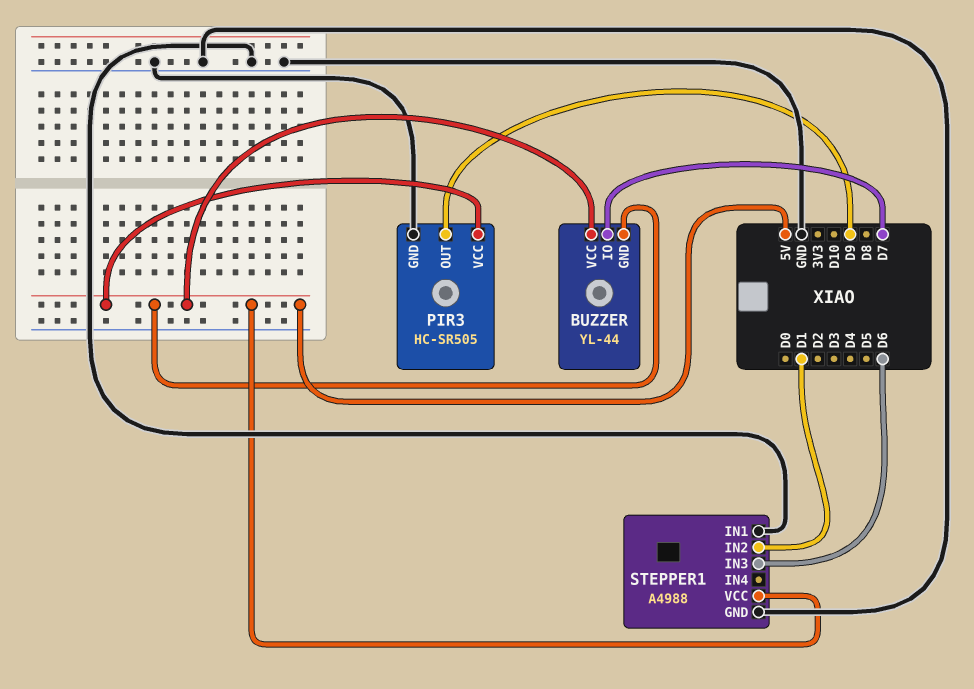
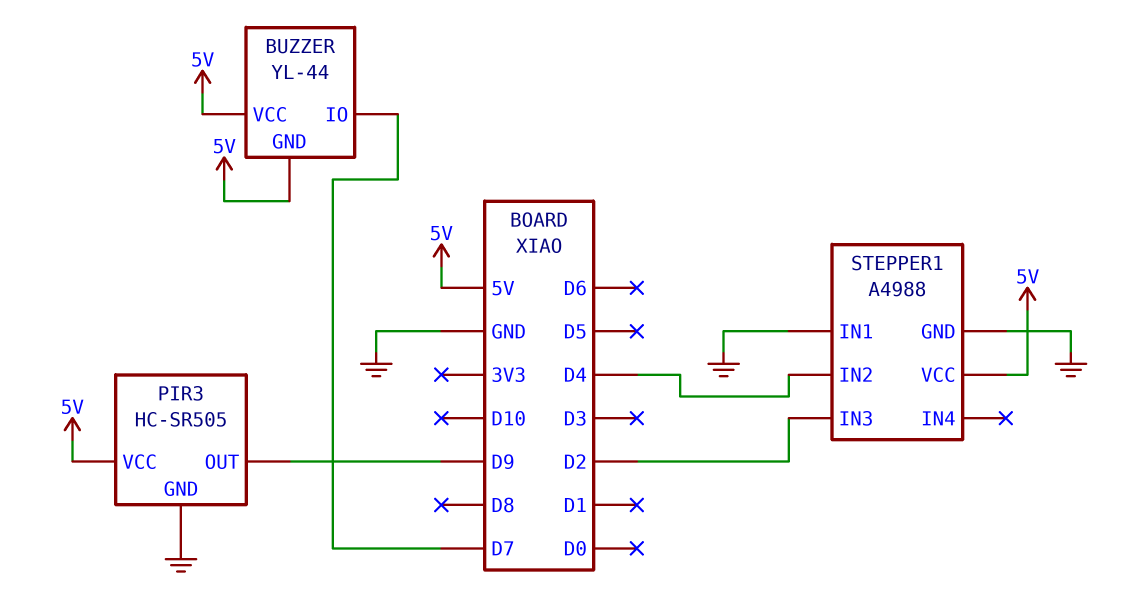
STEPPER1 pin IN2: D1 -> D4
STEPPER1 pin IN3: D6 -> D2

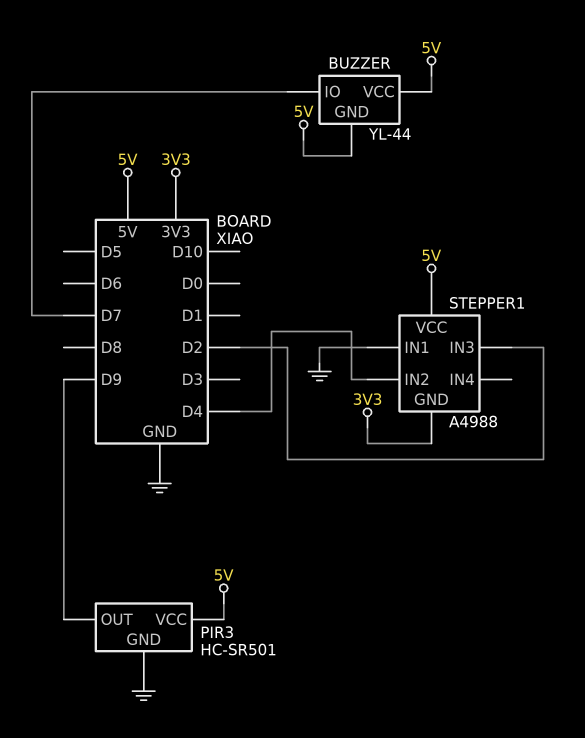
PIR3: HC-SR505 -> HC-SR501
STEPPER1 pin GND: GND -> 3V3

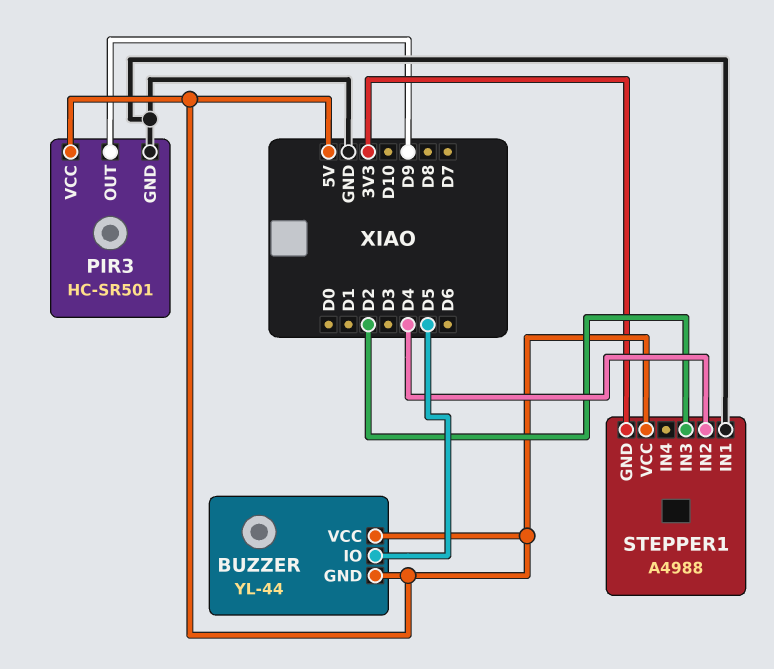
BUZZER pin IO: D7 -> D5

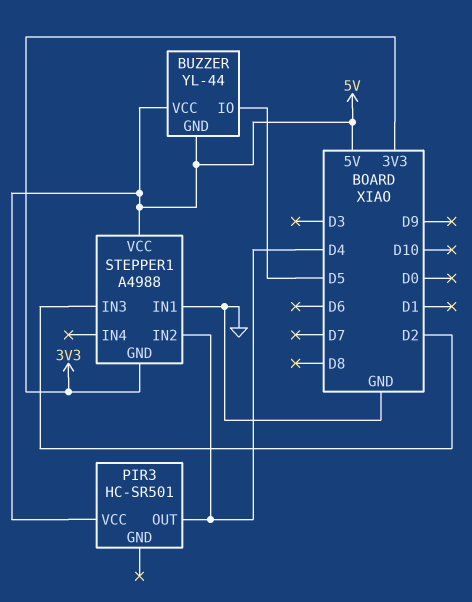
PIR3 pin GND: GND -> none
PIR3 pin OUT: D9 -> D4

